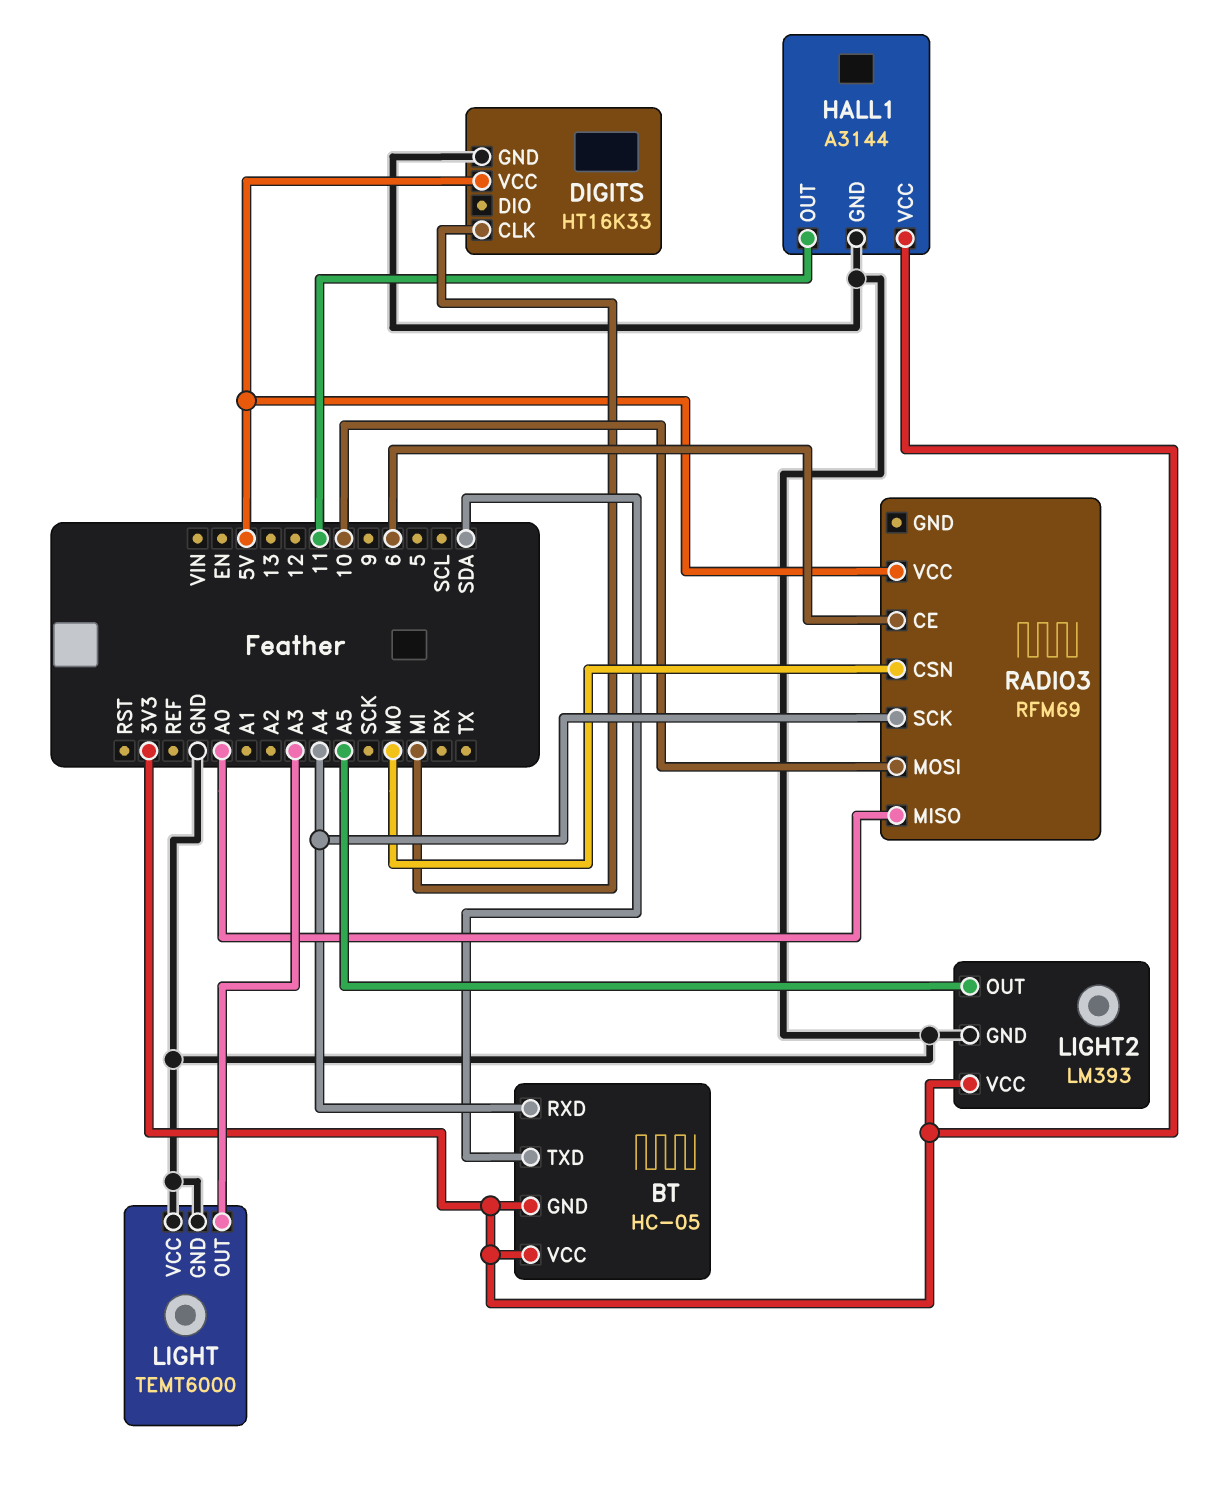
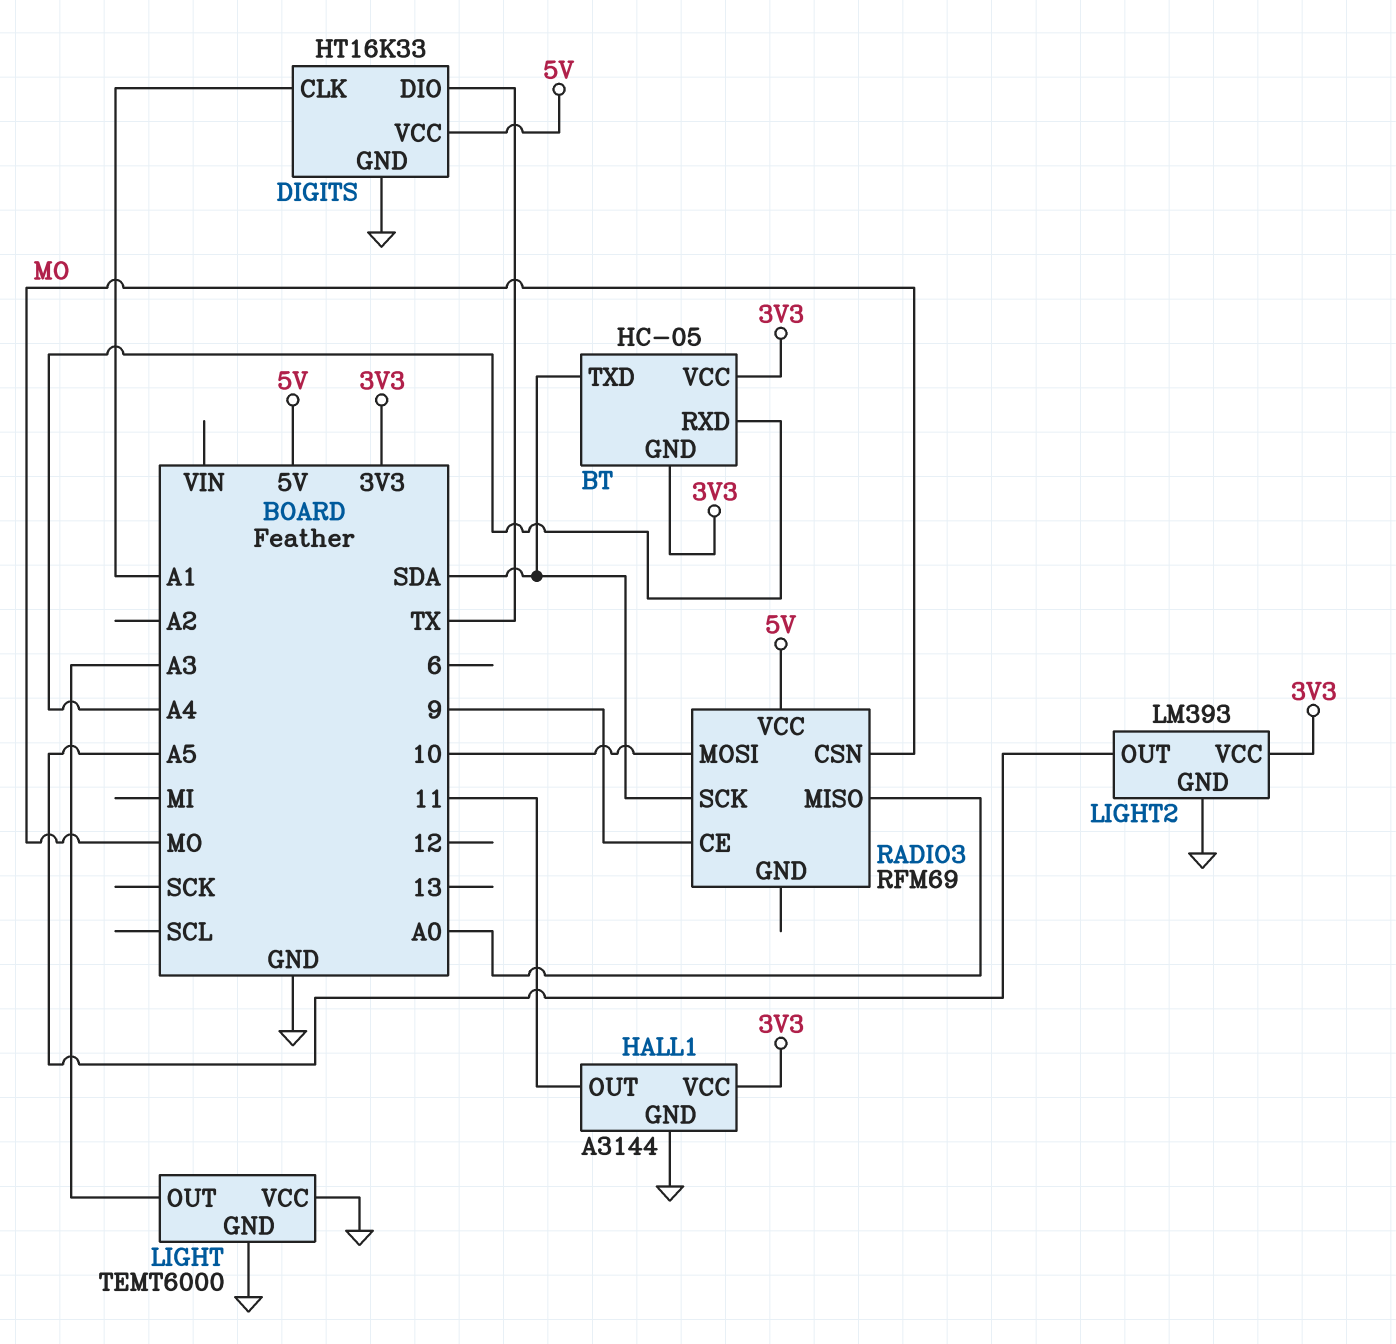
DIGITS pin CLK: MI -> A1
DIGITS pin DIO: none -> TX
RADIO3 pin CE: 6 -> 9
RADIO3 pin SCK: A4 -> SDA

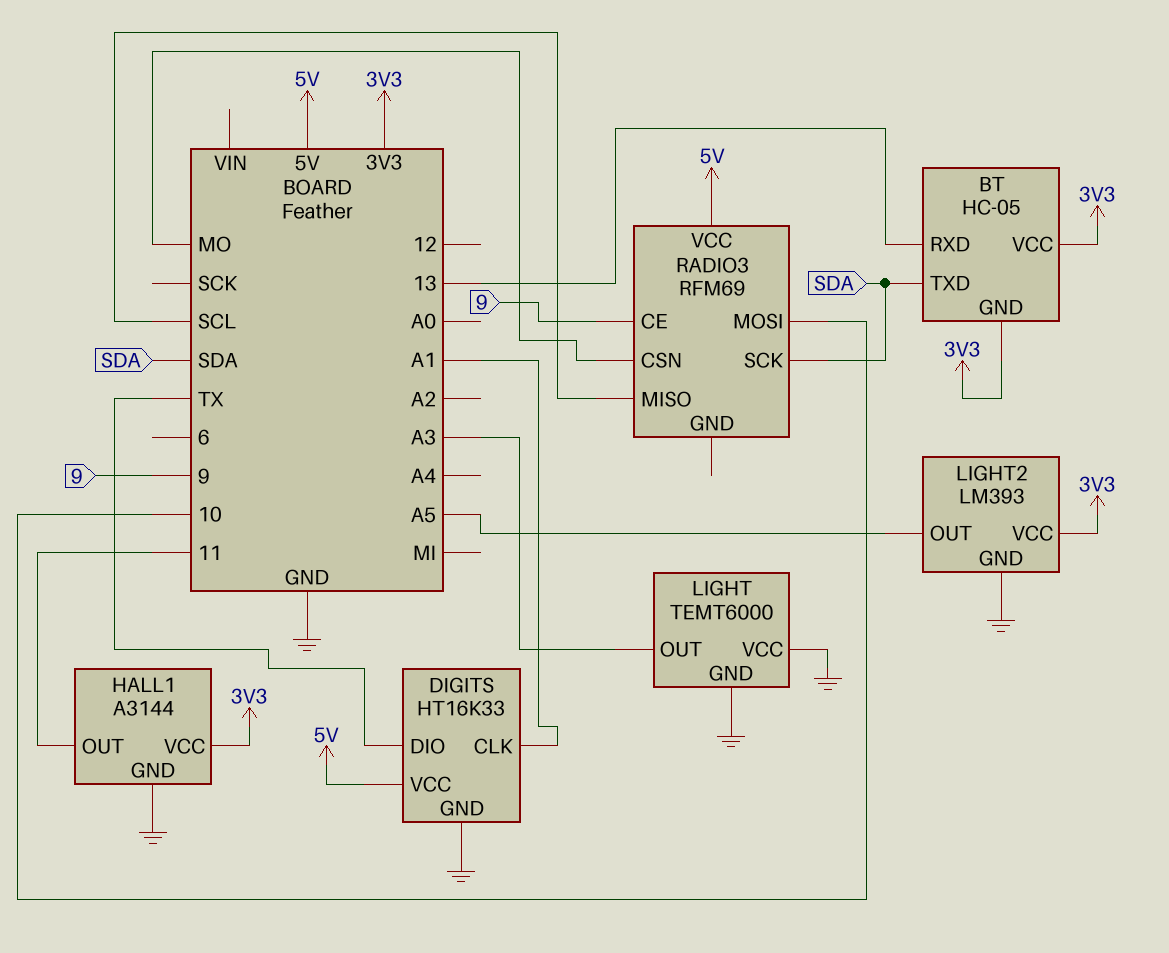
BT pin RXD: A4 -> 13
RADIO3 pin MISO: A0 -> SCL

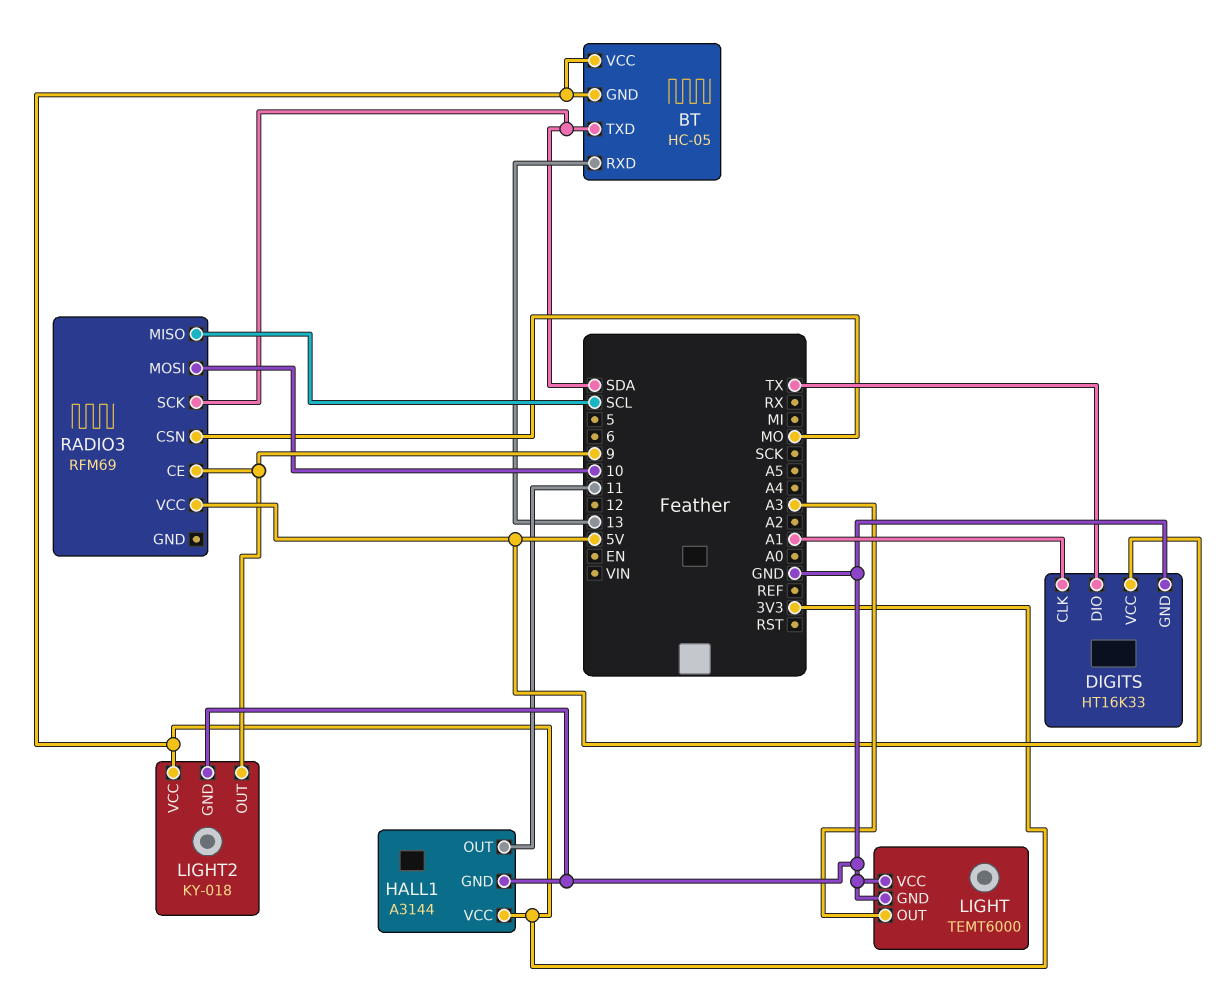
LIGHT2: LM393 -> KY-018
LIGHT2 pin OUT: A5 -> 9

